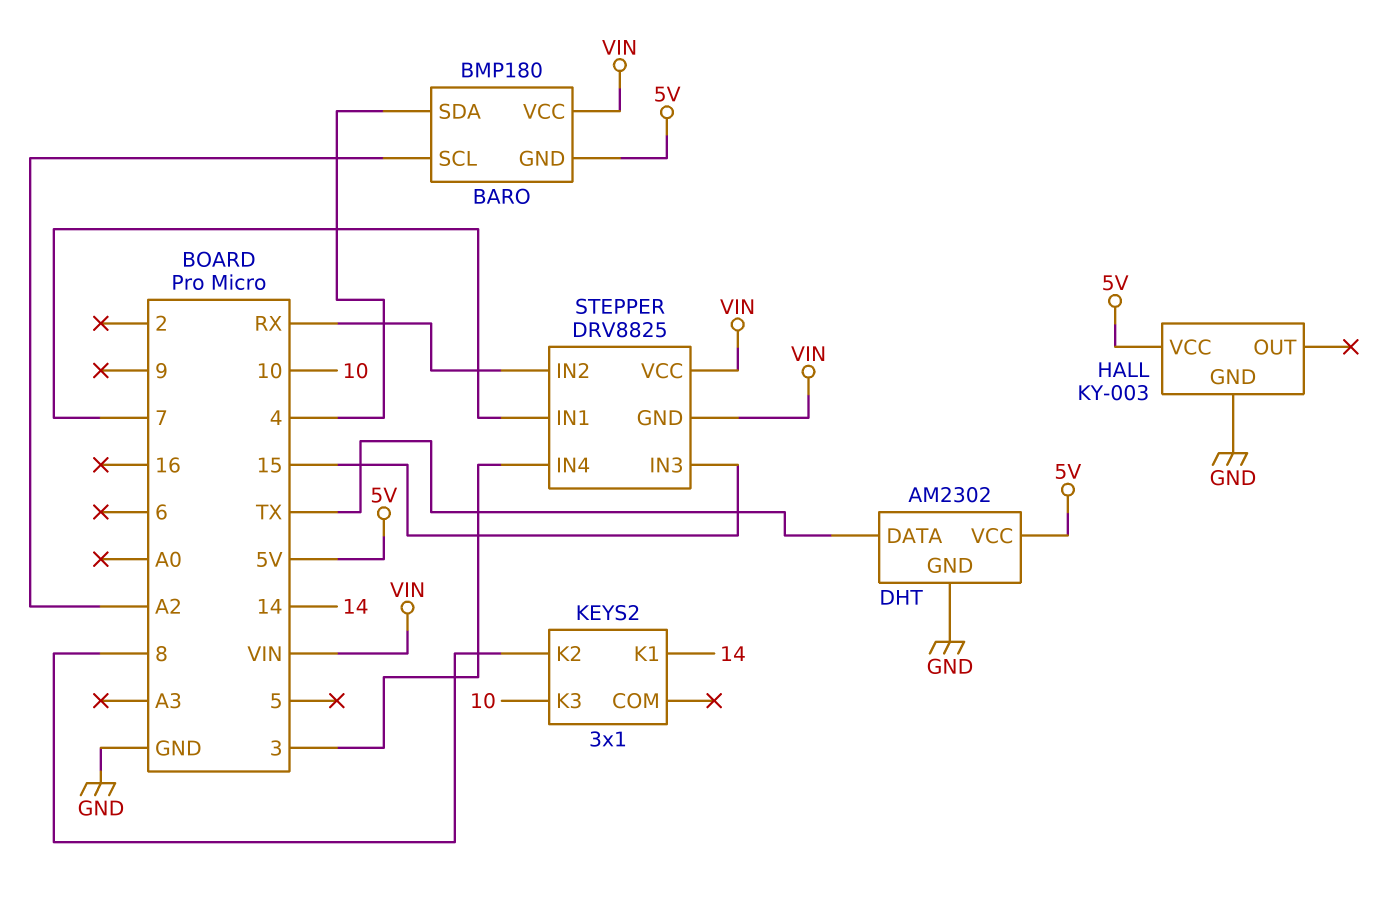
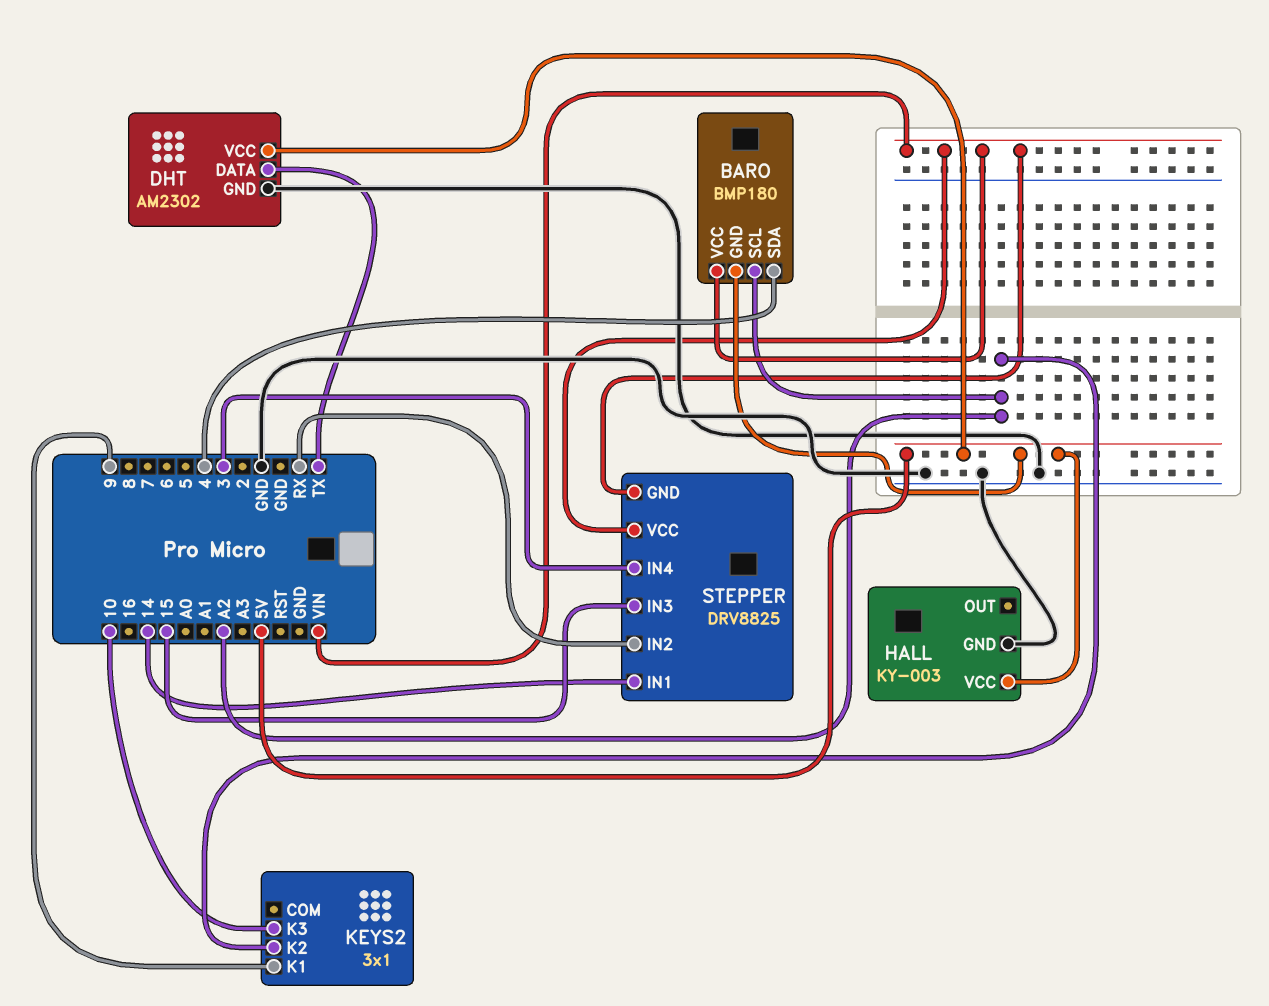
KEYS2 pin K1: 14 -> 9
KEYS2 pin K2: 8 -> A2
STEPPER pin IN1: 7 -> 14

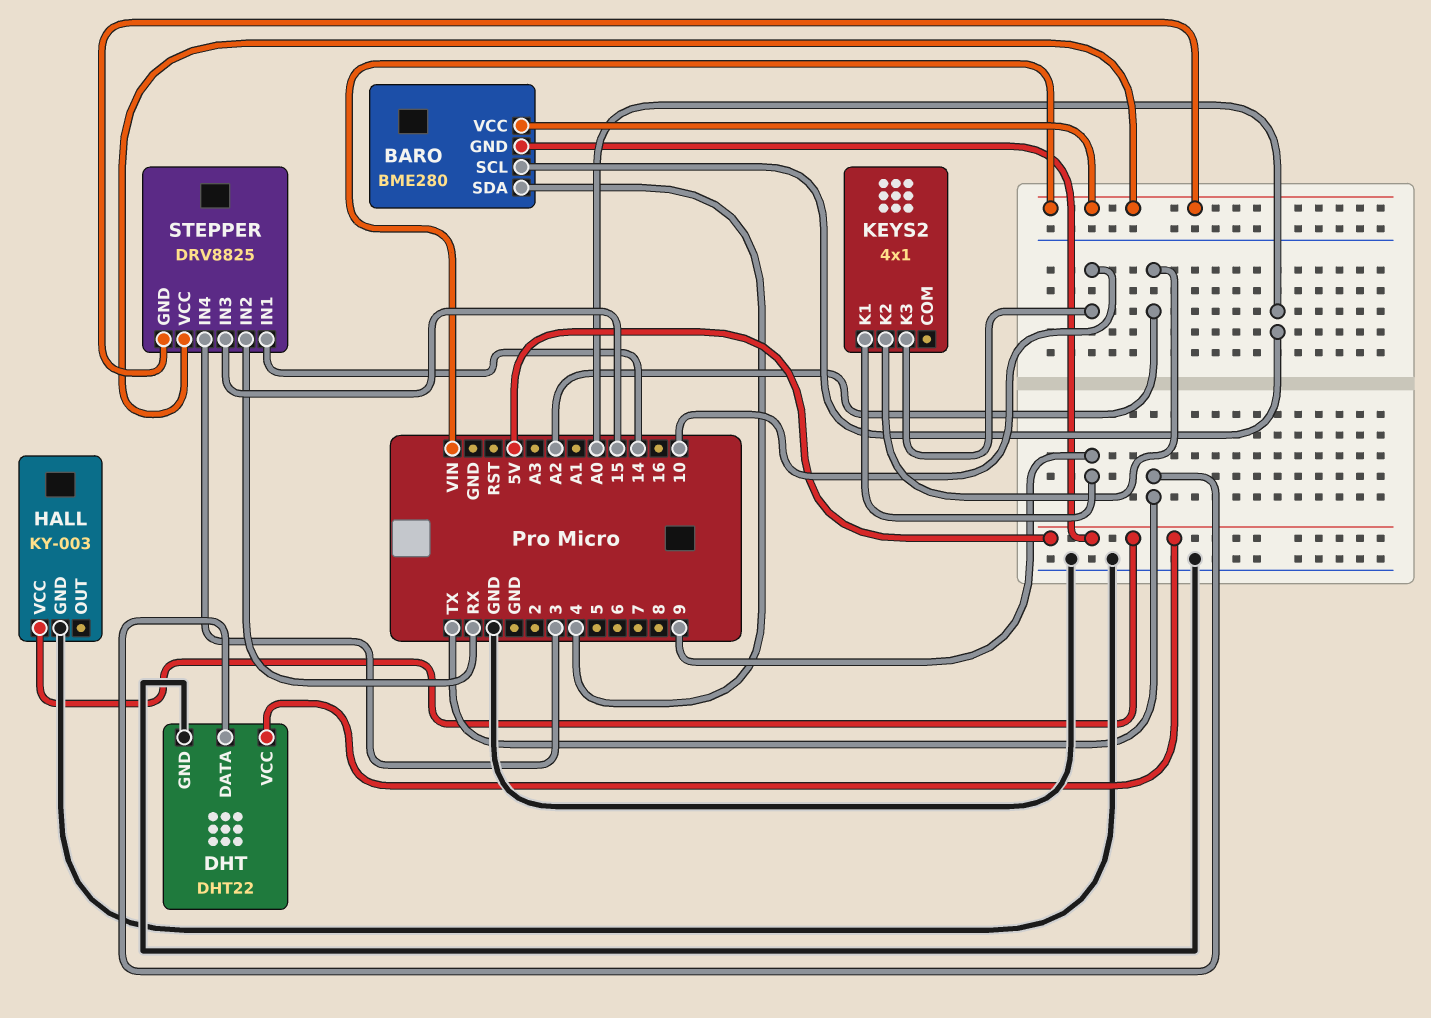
BARO: BMP180 -> BME280
BARO pin SCL: A2 -> A0
DHT: AM2302 -> DHT22
KEYS2: 3x1 -> 4x1

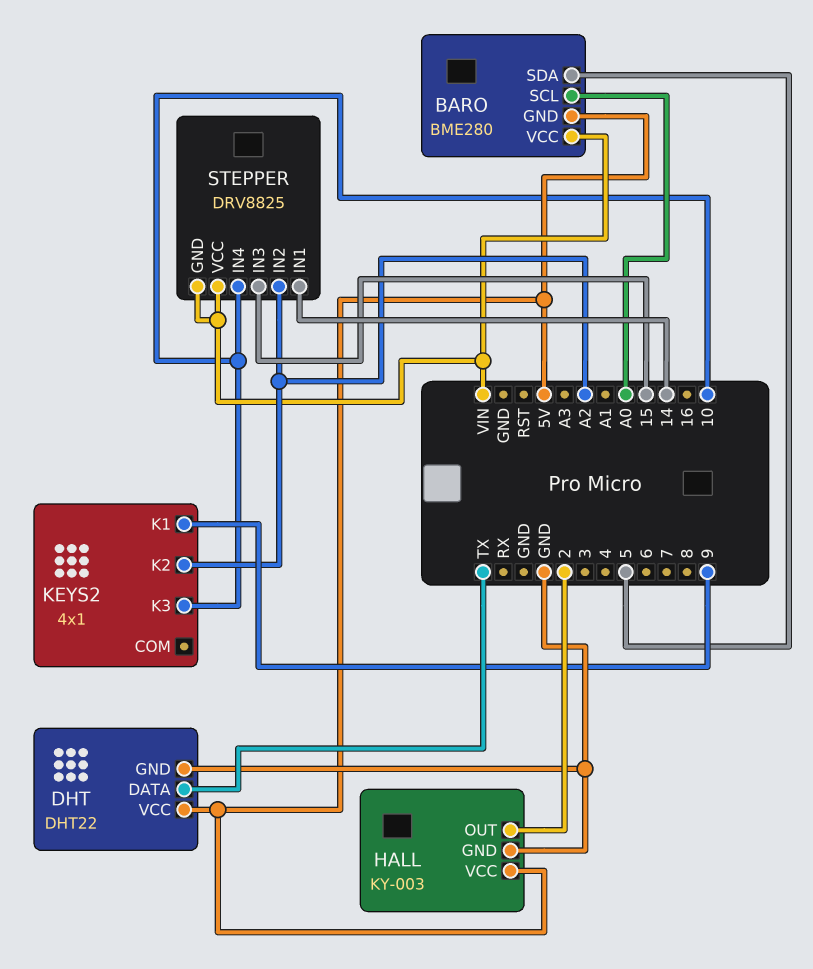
BARO pin SDA: 4 -> 5
HALL pin OUT: none -> 2
STEPPER pin IN2: RX -> A2
STEPPER pin IN4: 3 -> 10

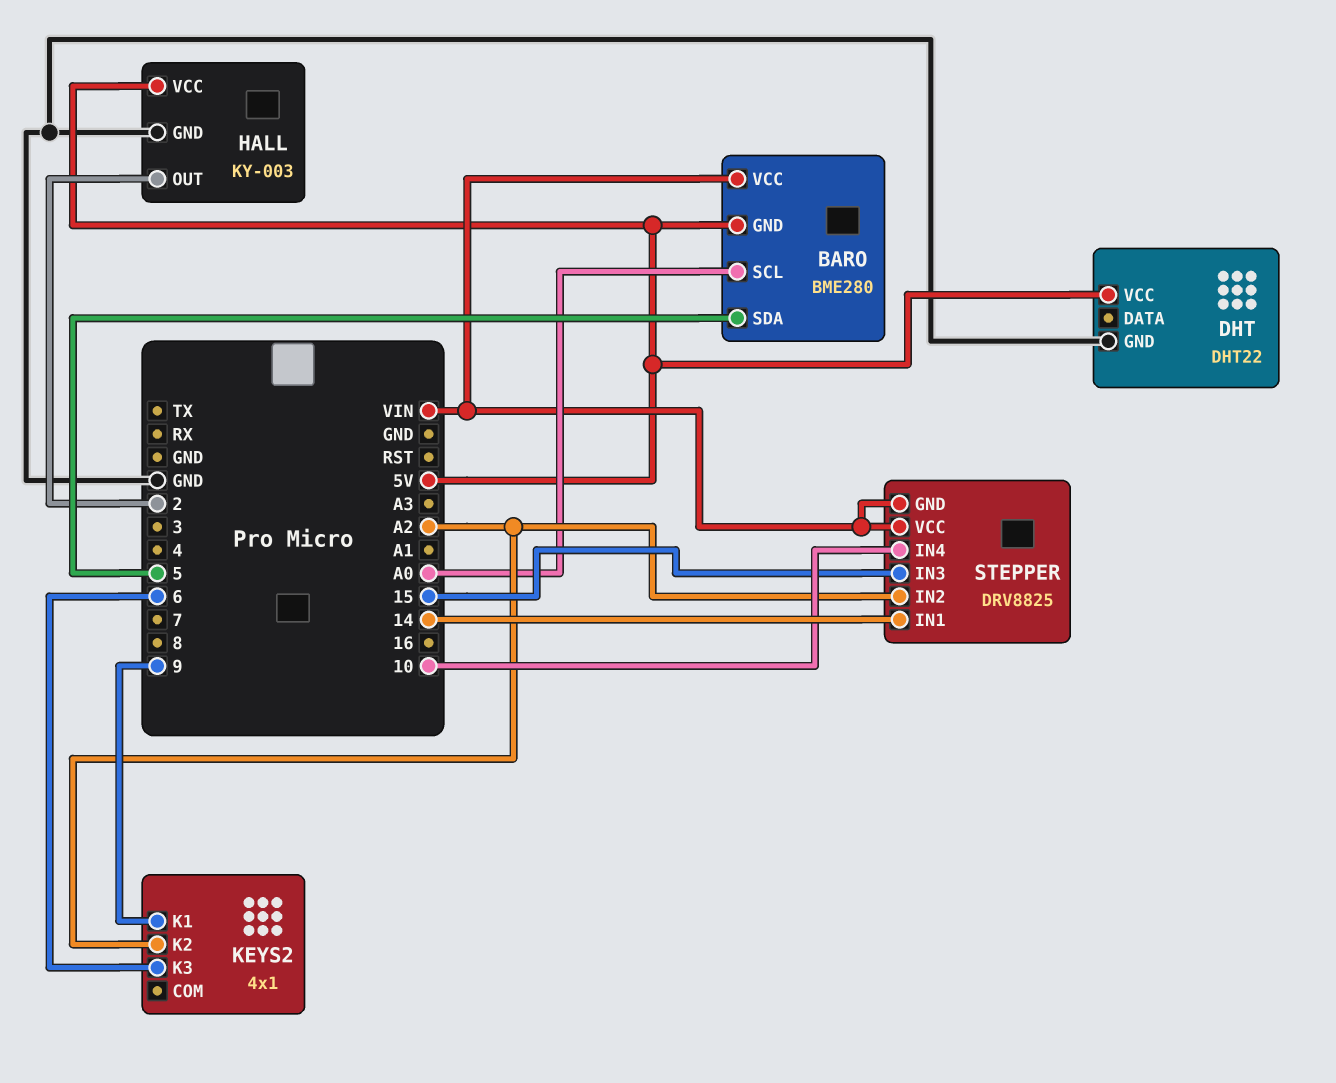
DHT pin DATA: TX -> none
KEYS2 pin K3: 10 -> 6

